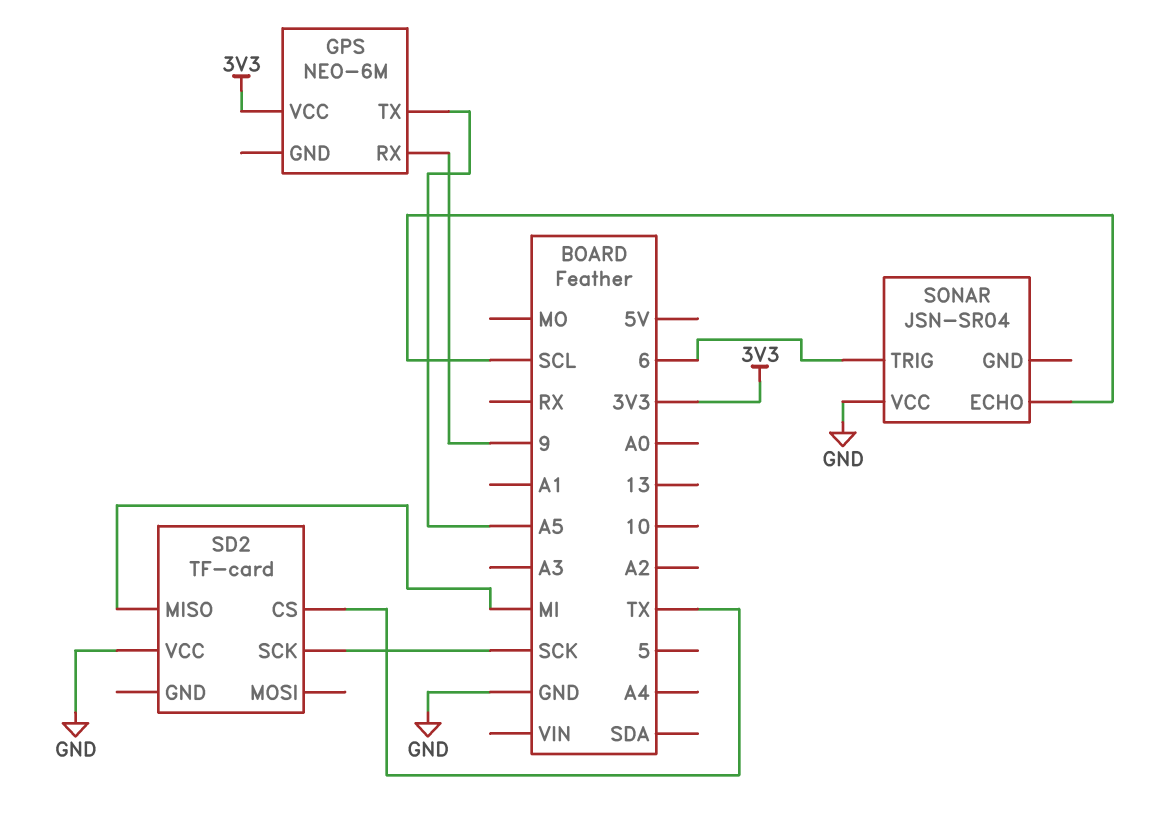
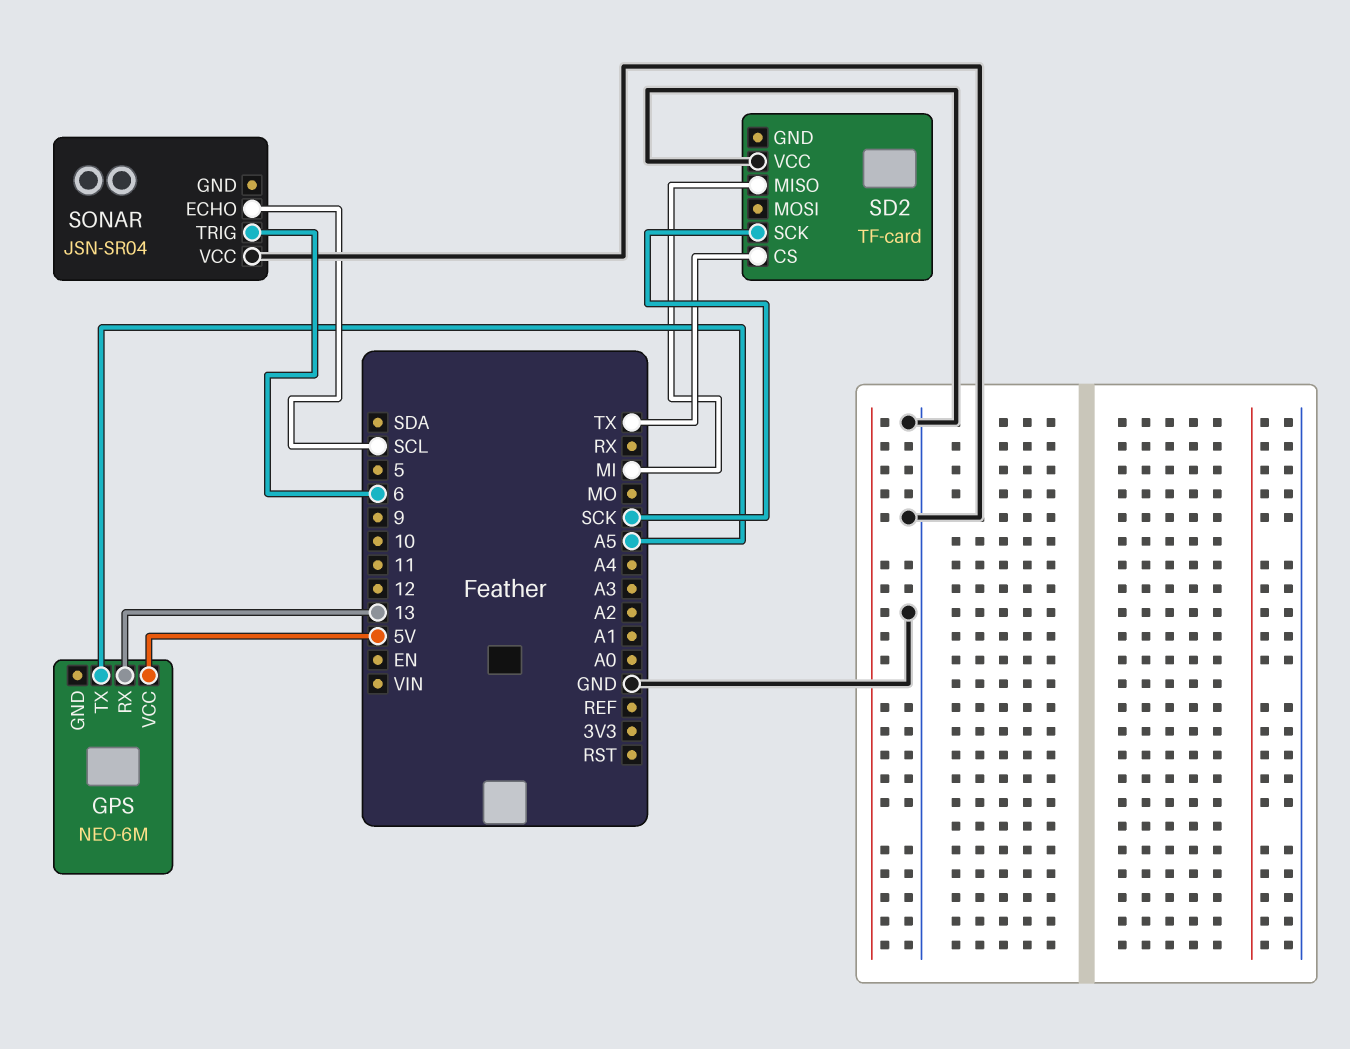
GPS pin RX: 9 -> 13
GPS pin VCC: 3V3 -> 5V

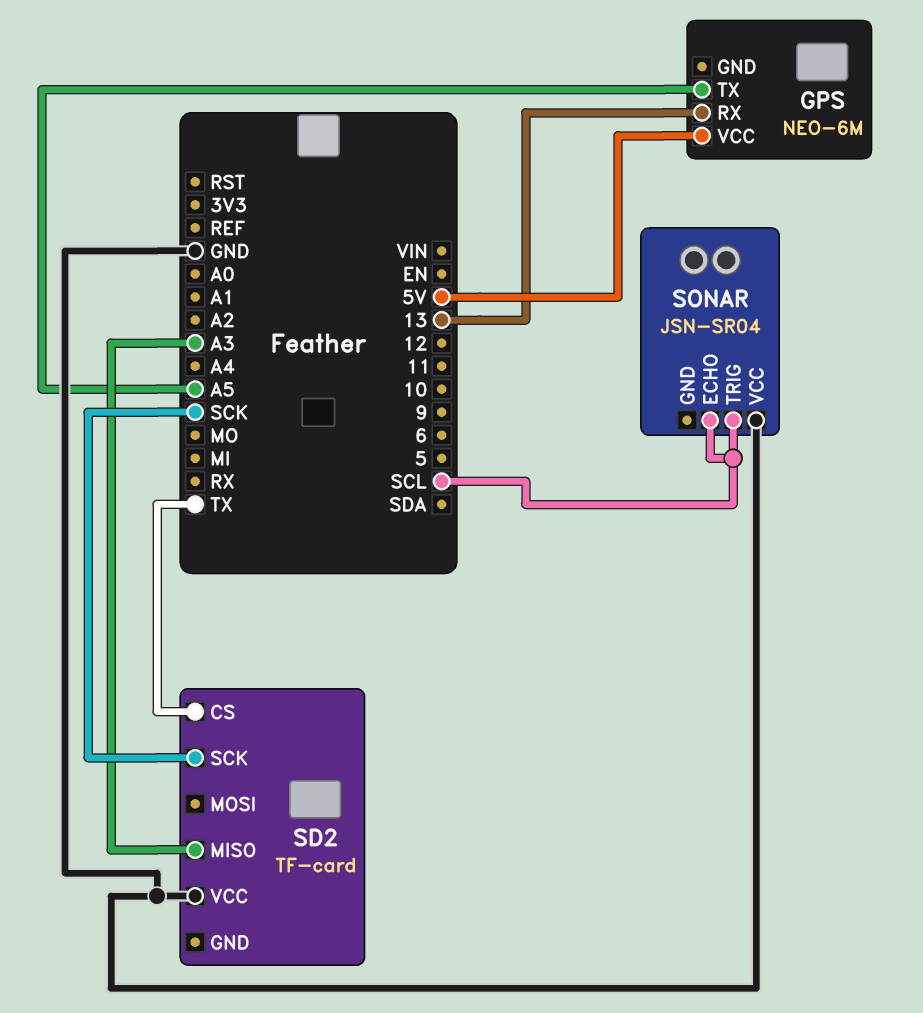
SD2 pin MISO: MI -> A3
SONAR pin TRIG: 6 -> SCL

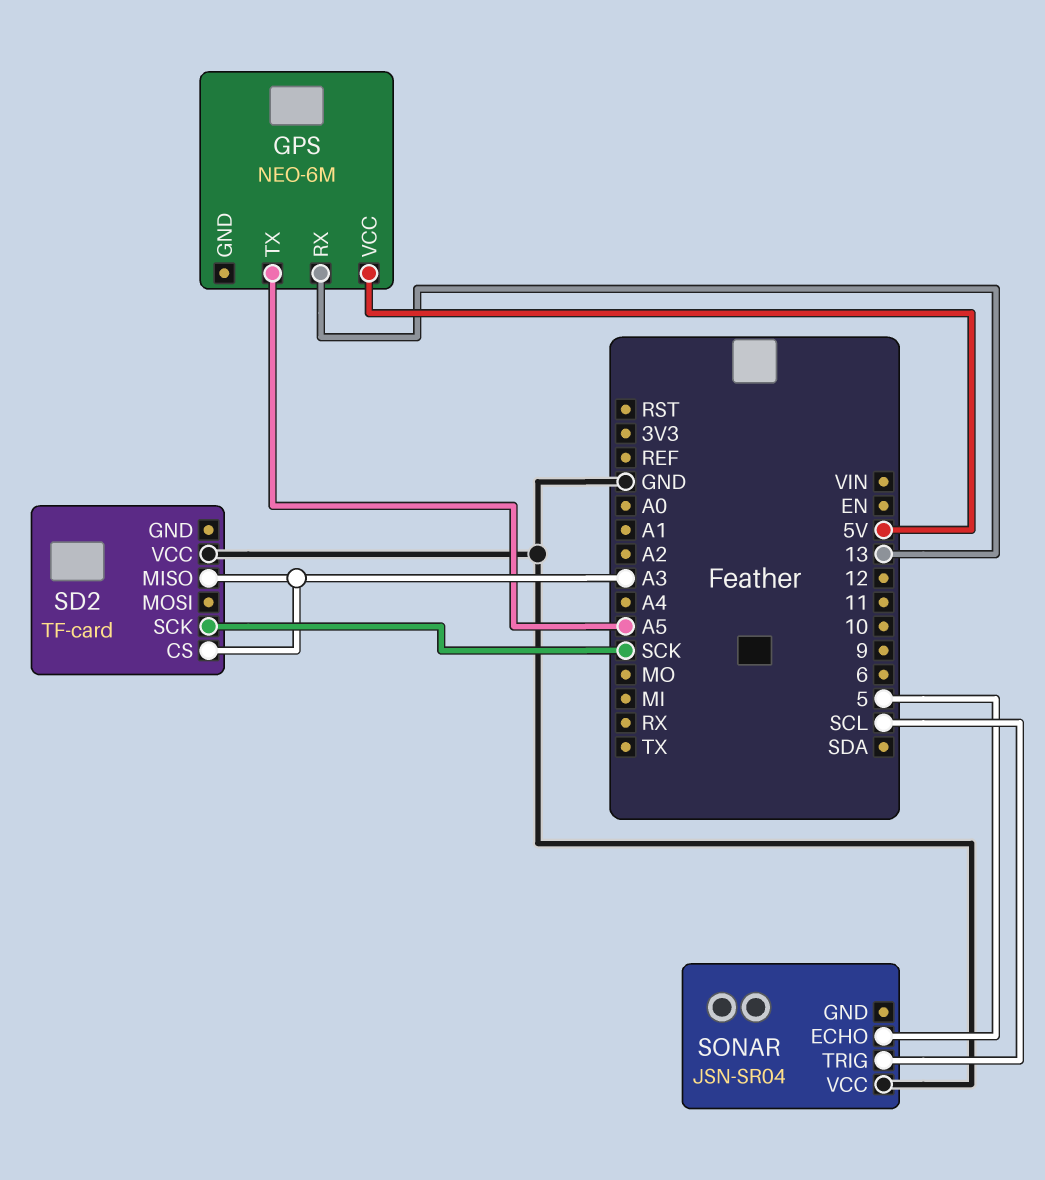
SD2 pin CS: TX -> A3
SONAR pin ECHO: SCL -> 5

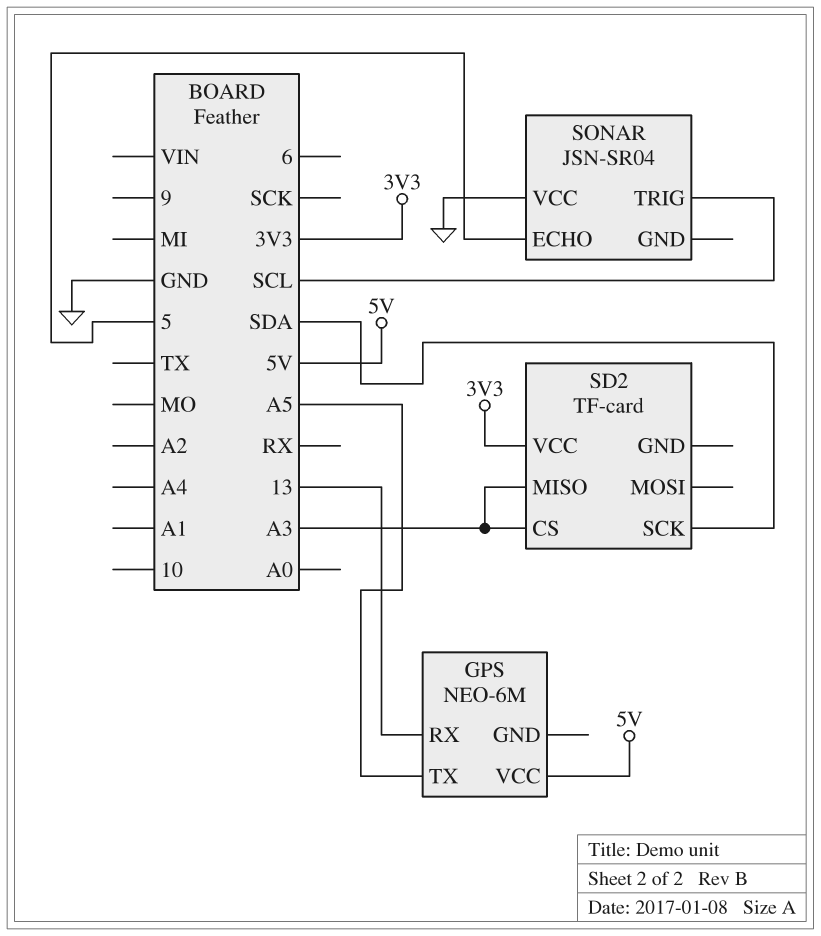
SD2 pin SCK: SCK -> SDA
SD2 pin VCC: GND -> 3V3

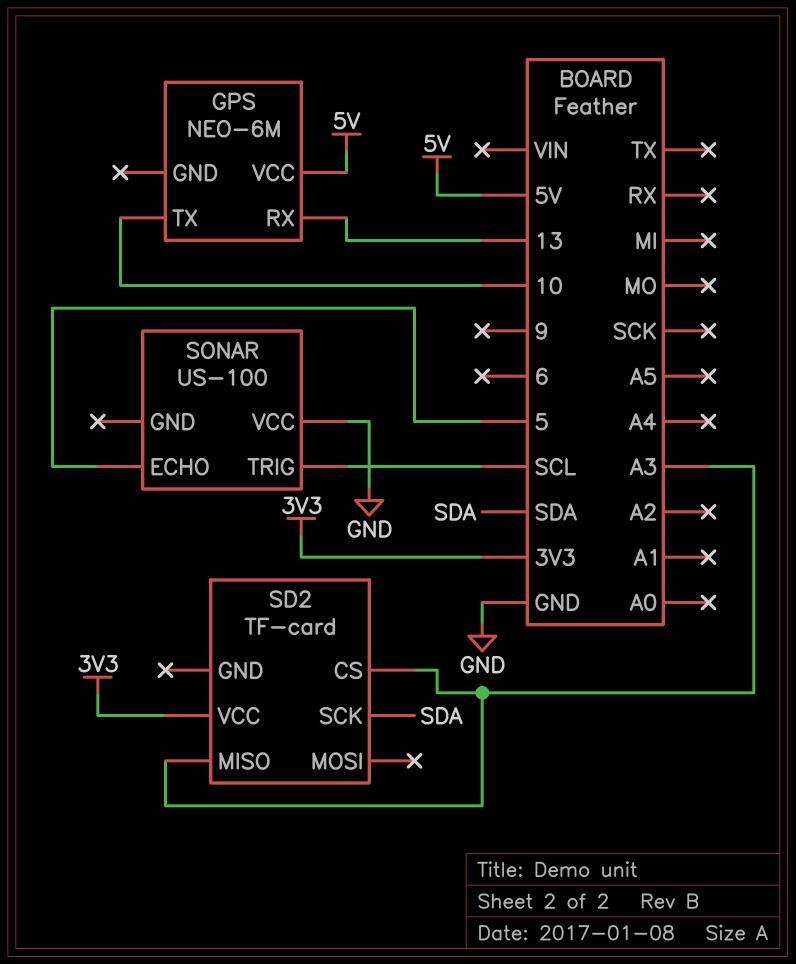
GPS pin TX: A5 -> 10
SONAR: JSN-SR04 -> US-100

